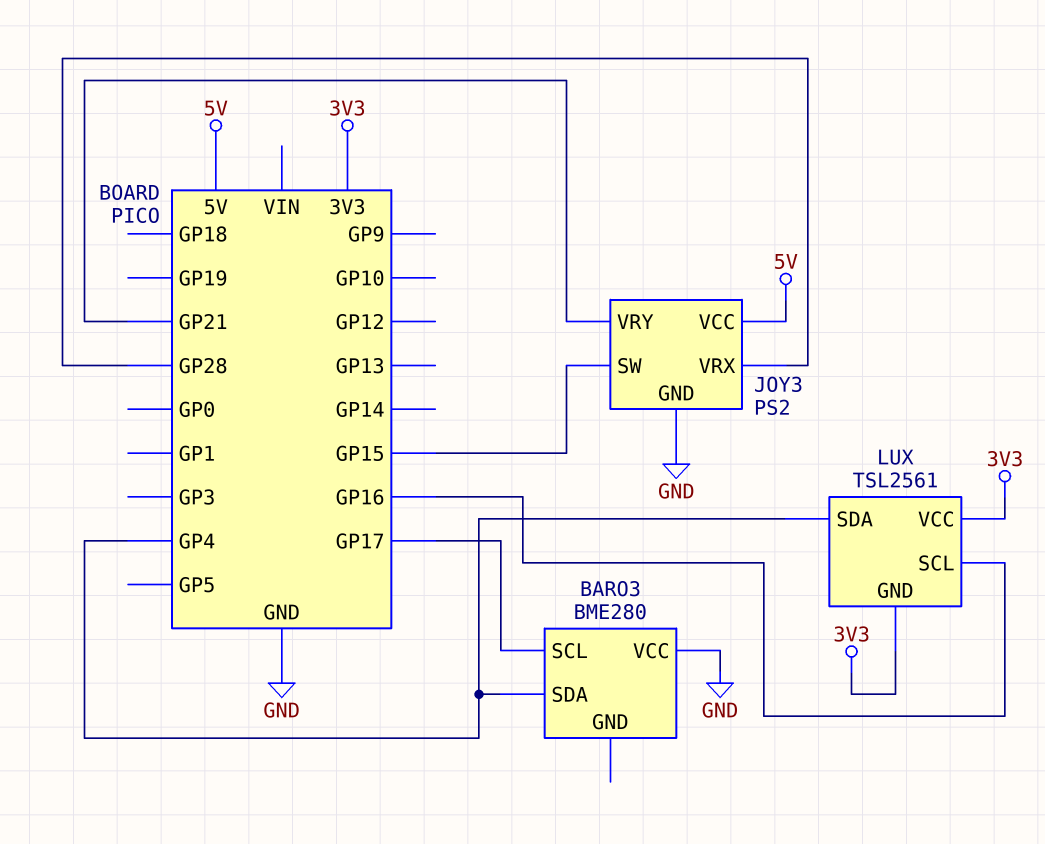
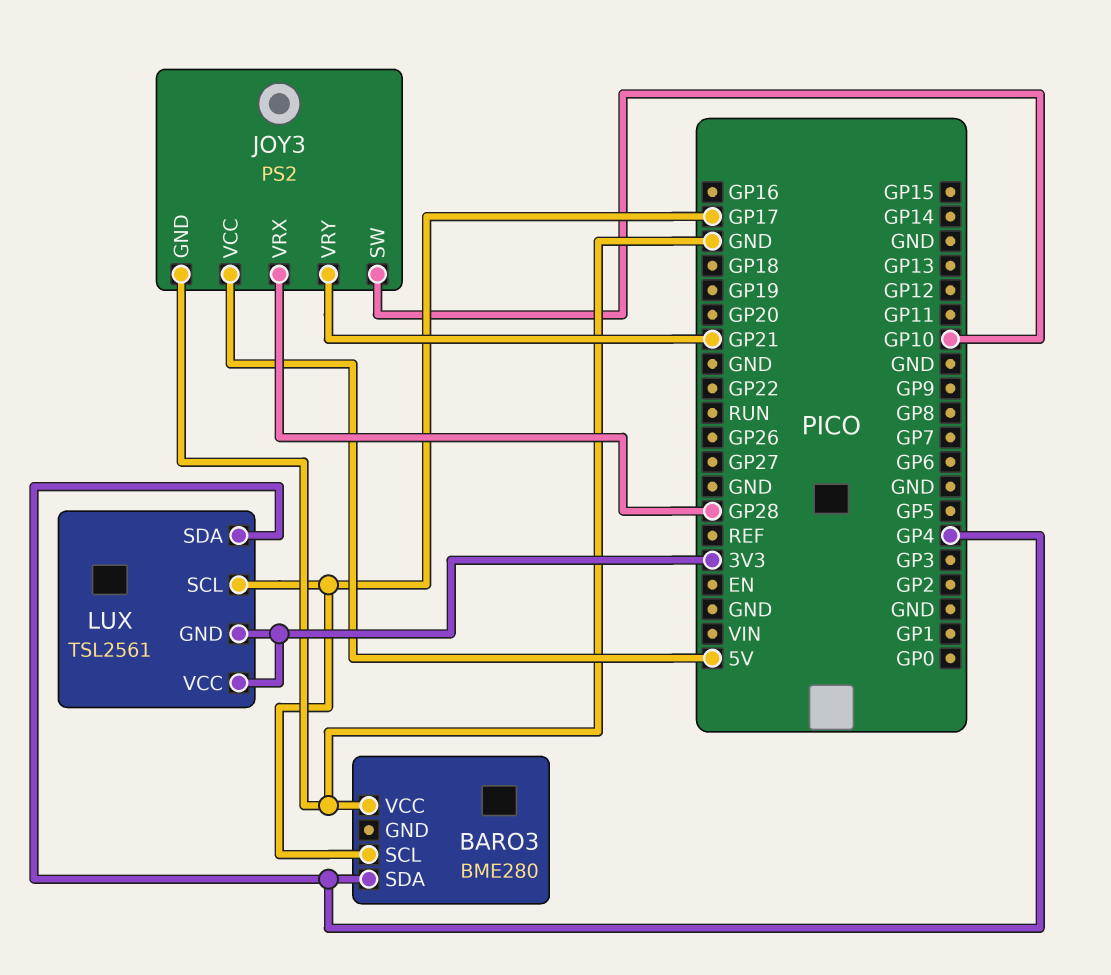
JOY3 pin SW: GP15 -> GP10
LUX pin SCL: GP16 -> GP17

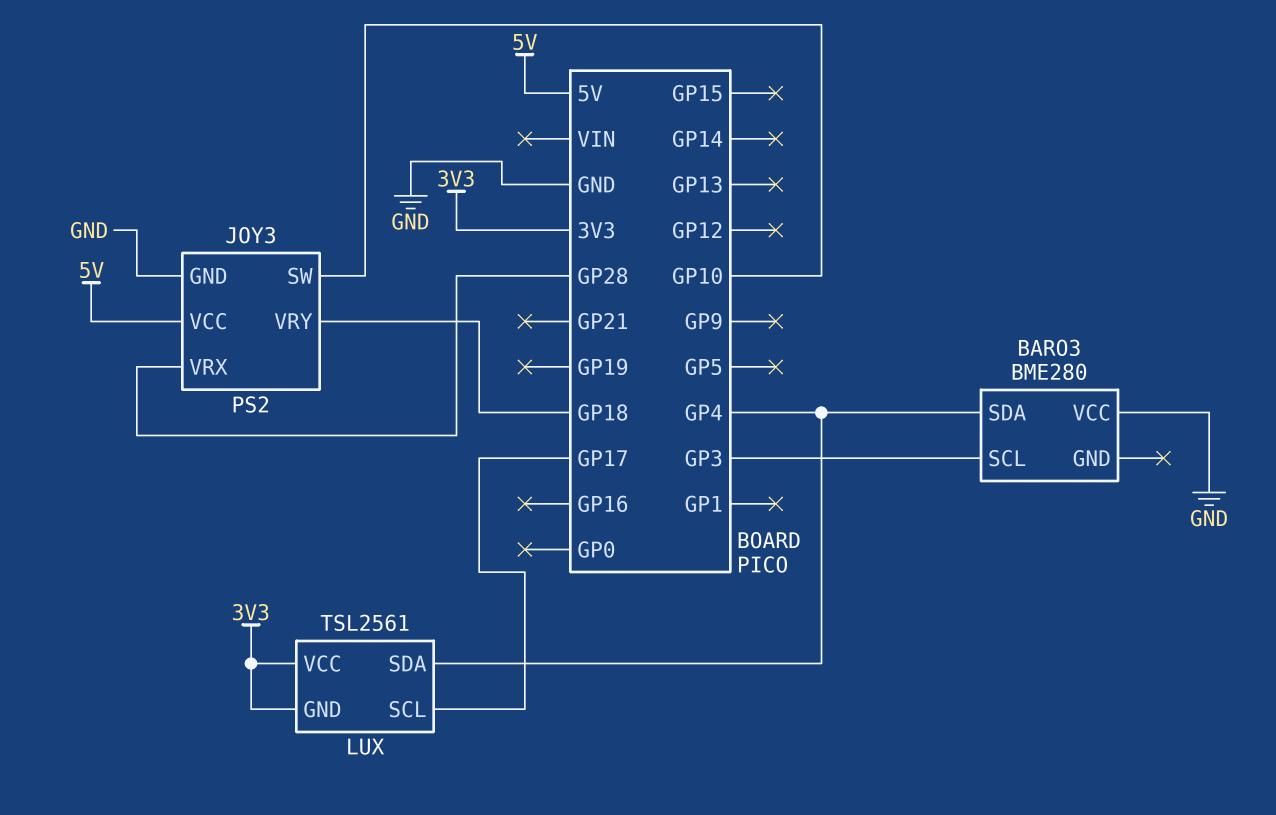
BARO3 pin SCL: GP17 -> GP3
JOY3 pin VRY: GP21 -> GP18

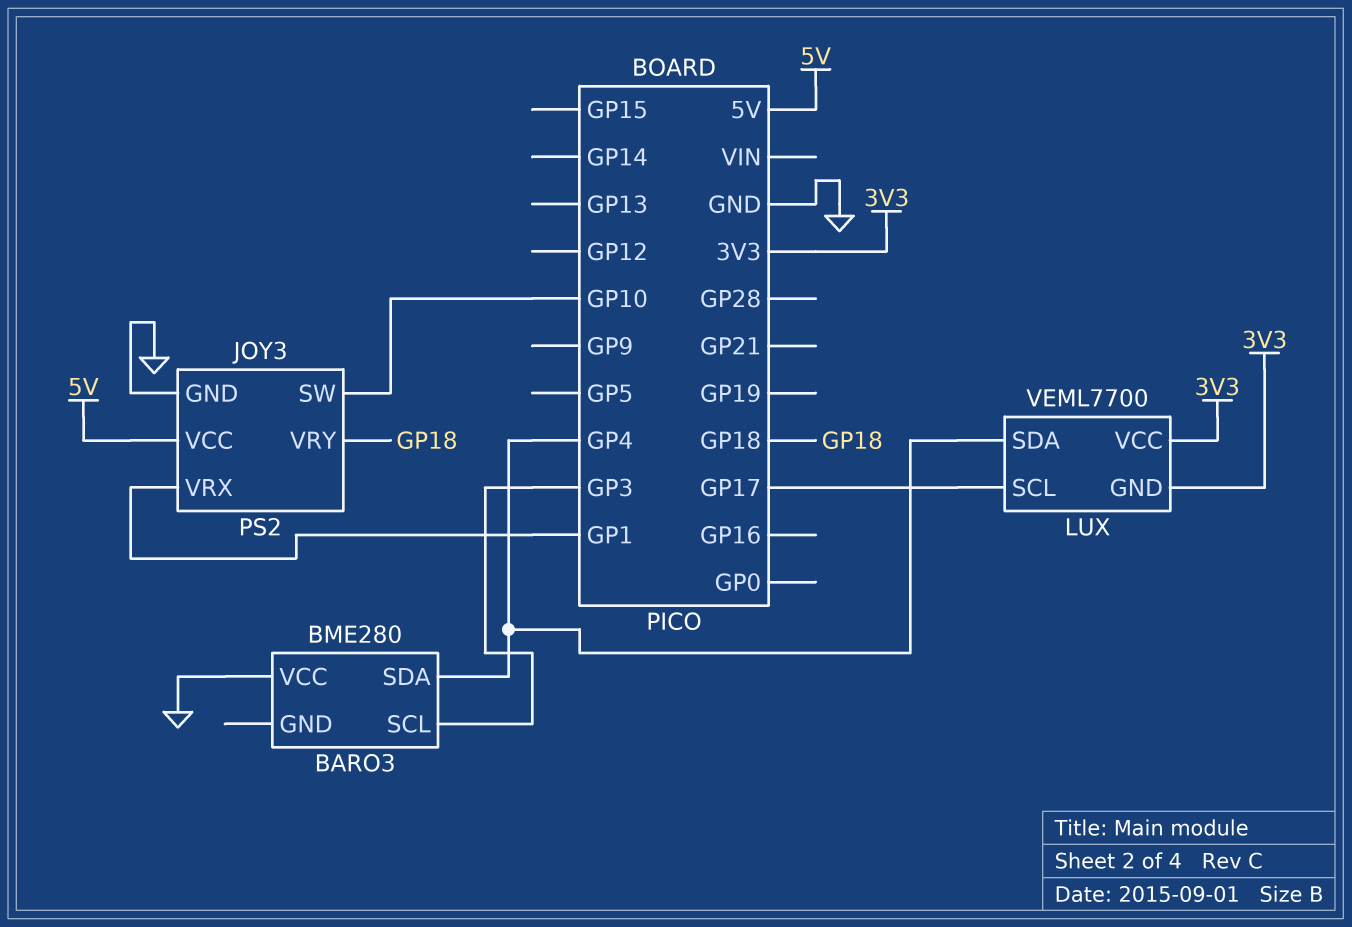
JOY3 pin VRX: GP28 -> GP1
LUX: TSL2561 -> VEML7700

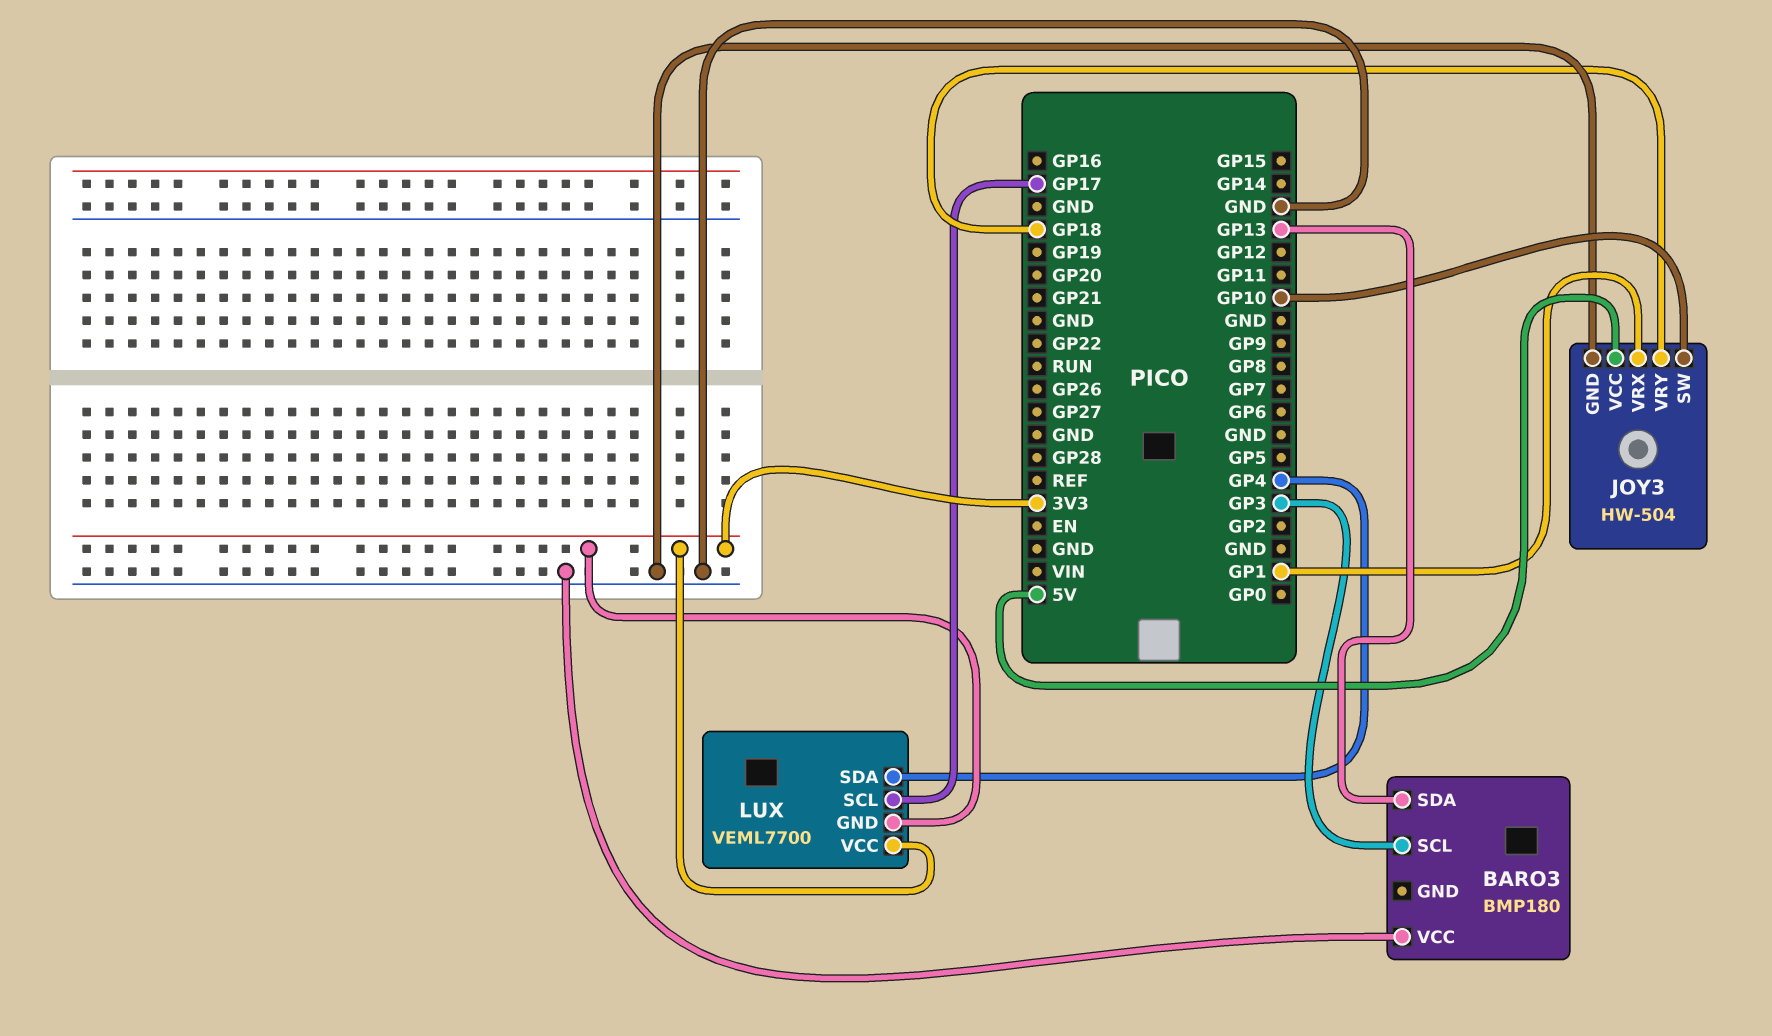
BARO3: BME280 -> BMP180
BARO3 pin SDA: GP4 -> GP13
JOY3: PS2 -> HW-504

